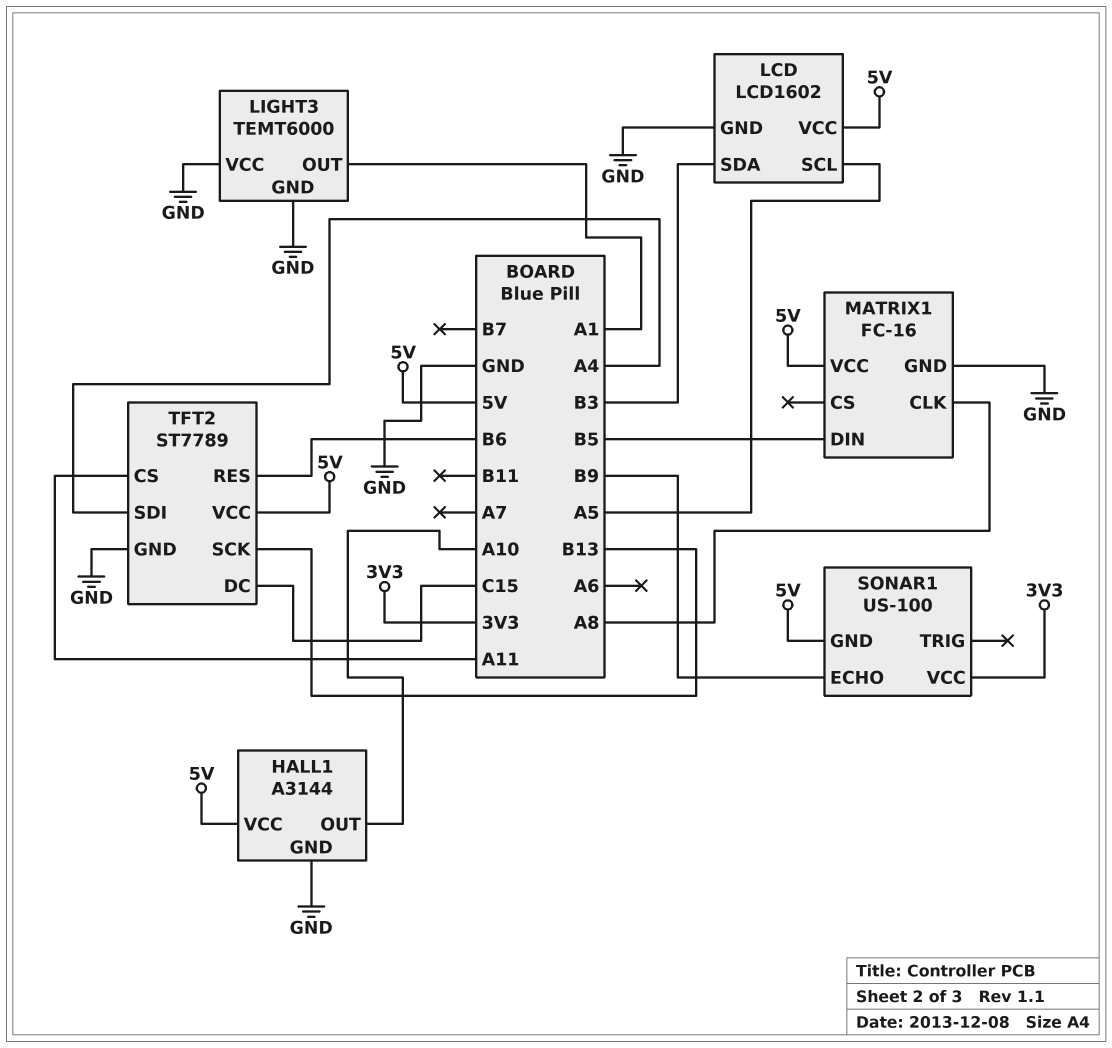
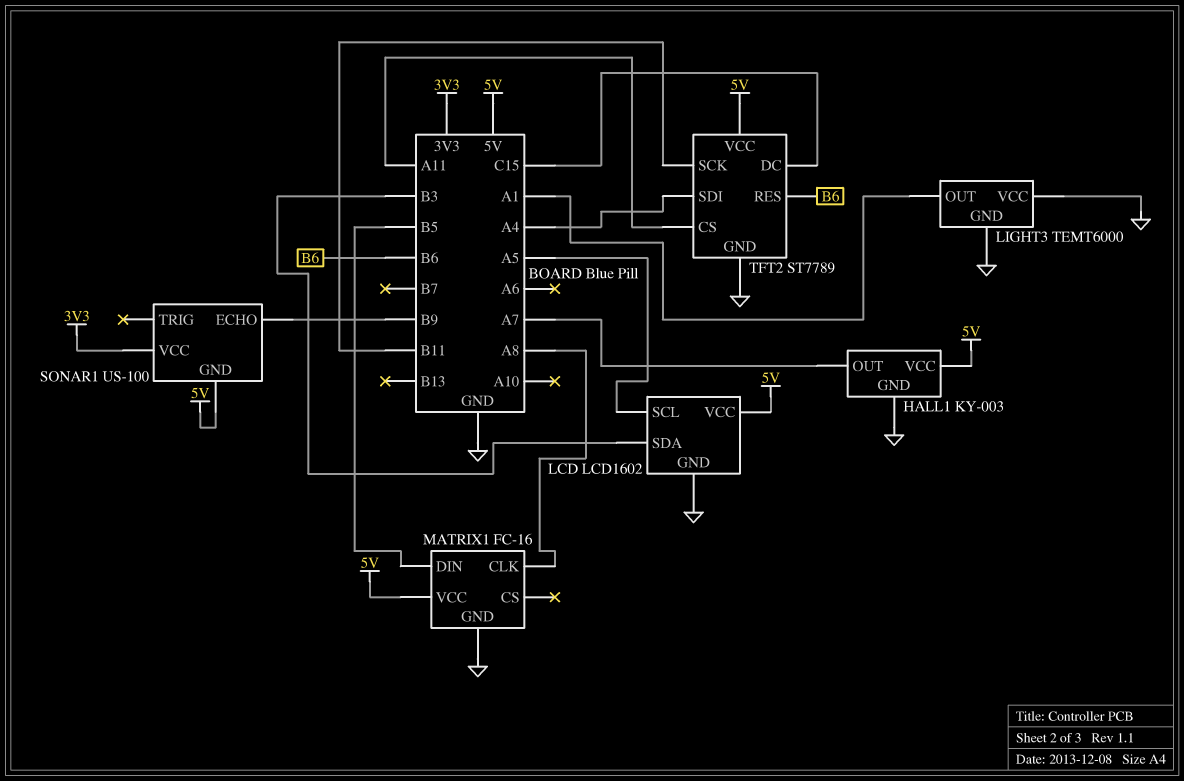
HALL1: A3144 -> KY-003
HALL1 pin OUT: A10 -> A7
TFT2 pin SCK: B13 -> B11

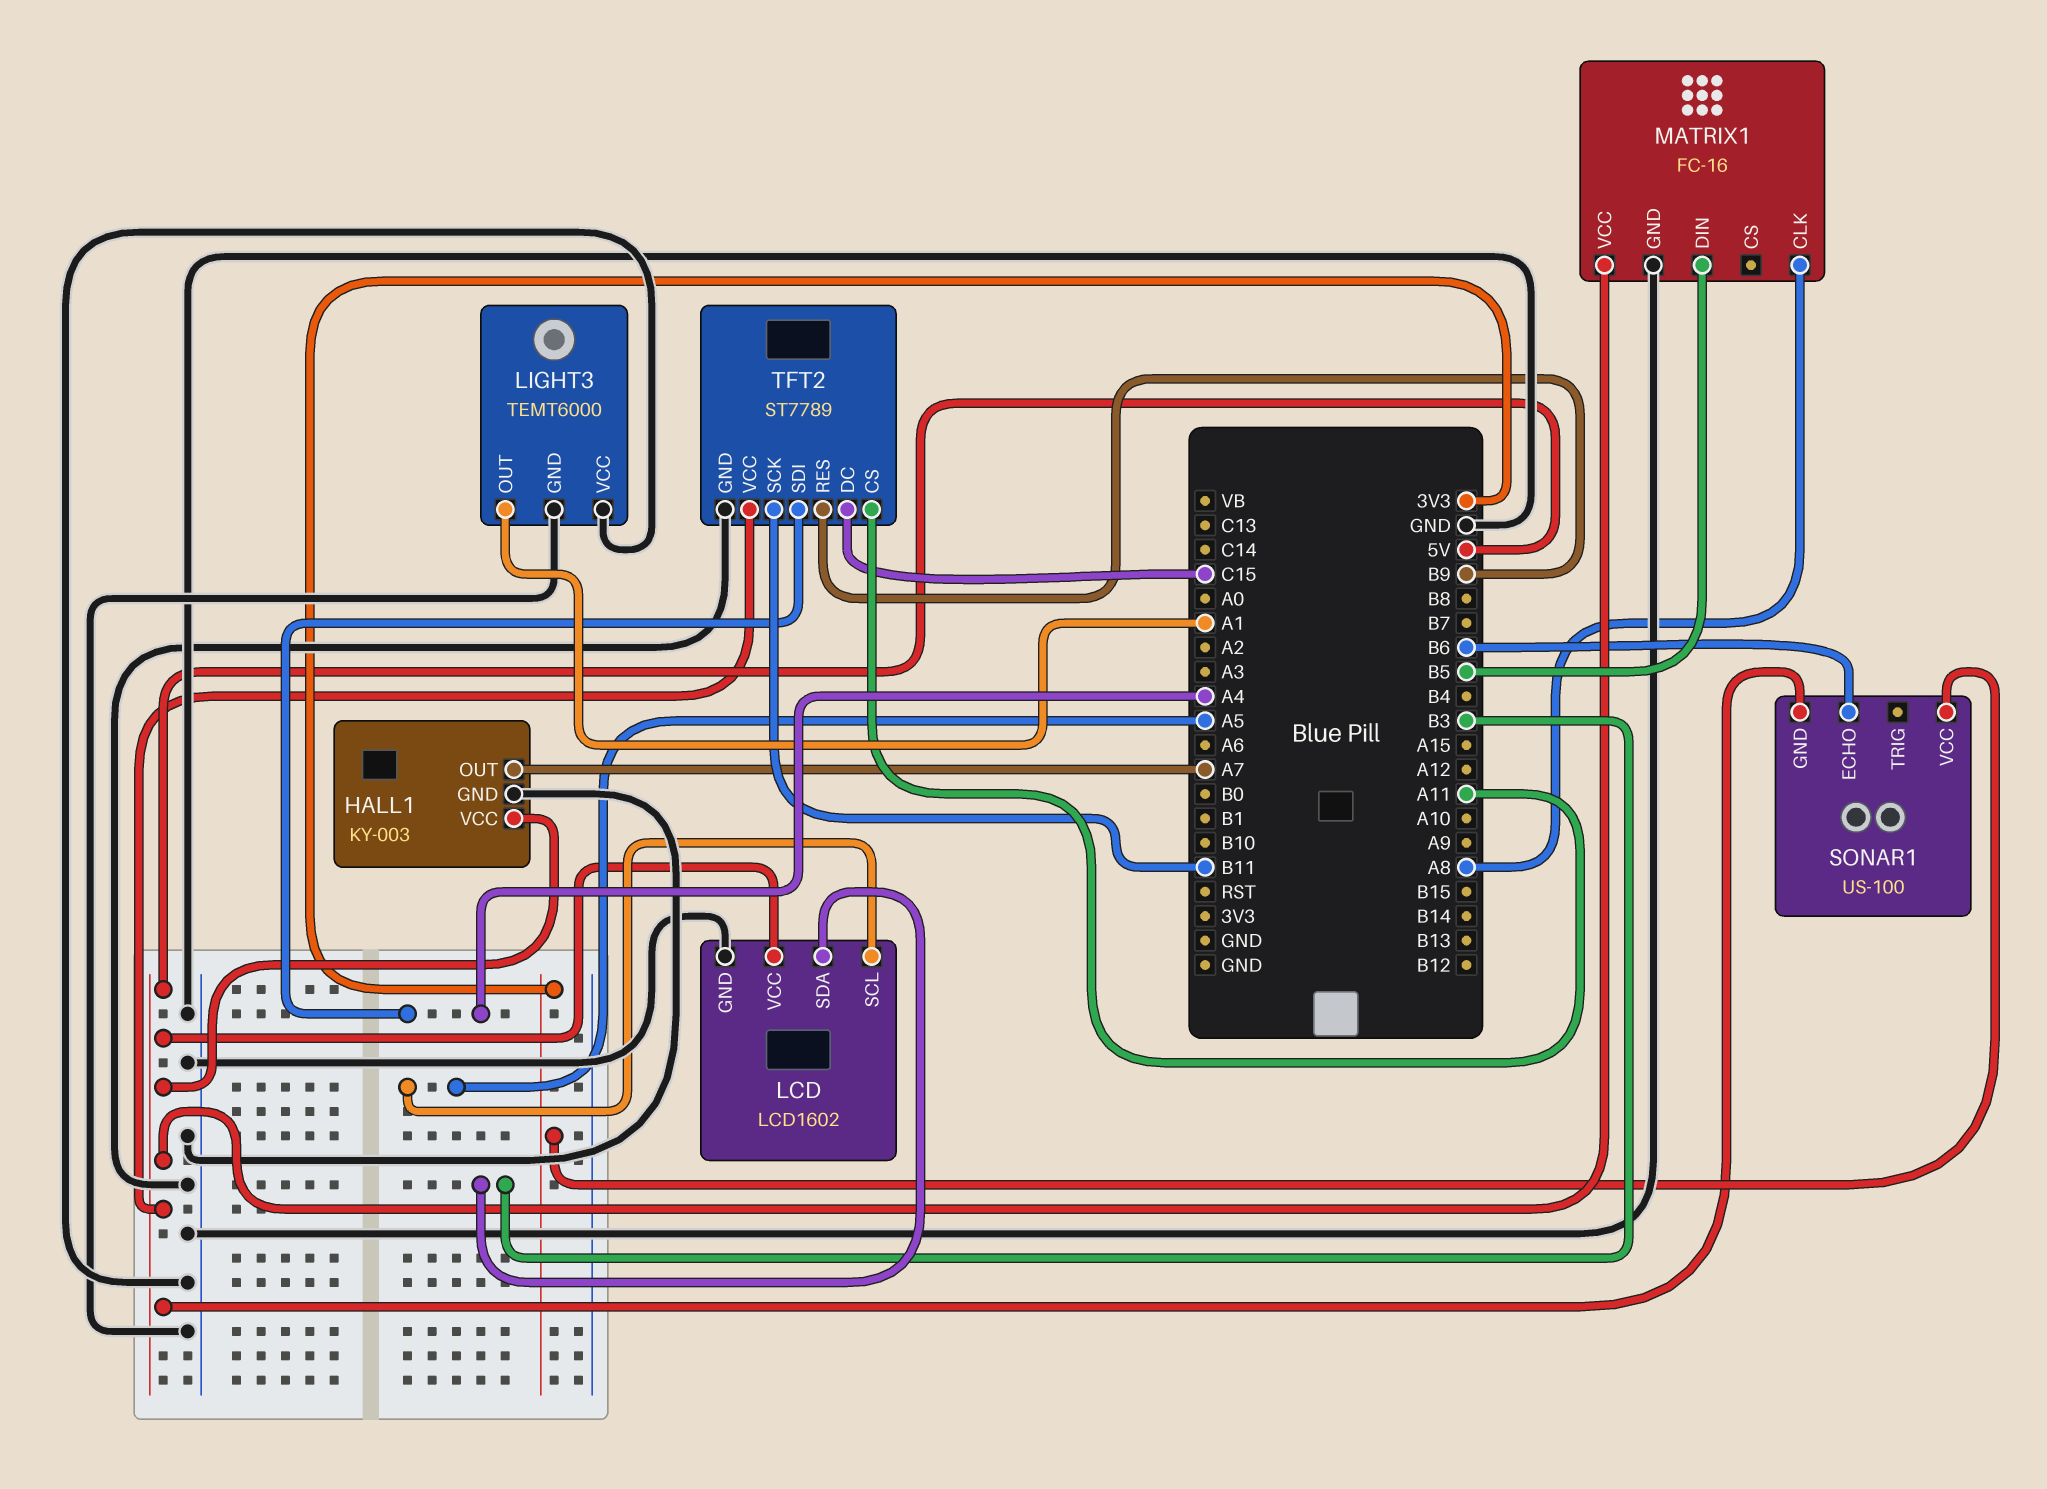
SONAR1 pin ECHO: B9 -> B6
TFT2 pin RES: B6 -> B9

